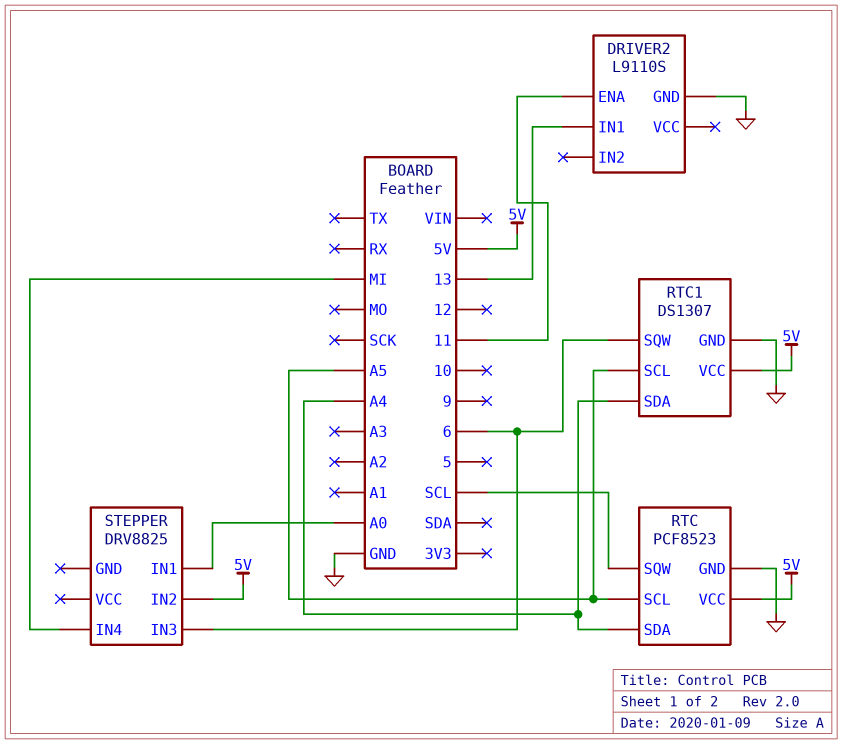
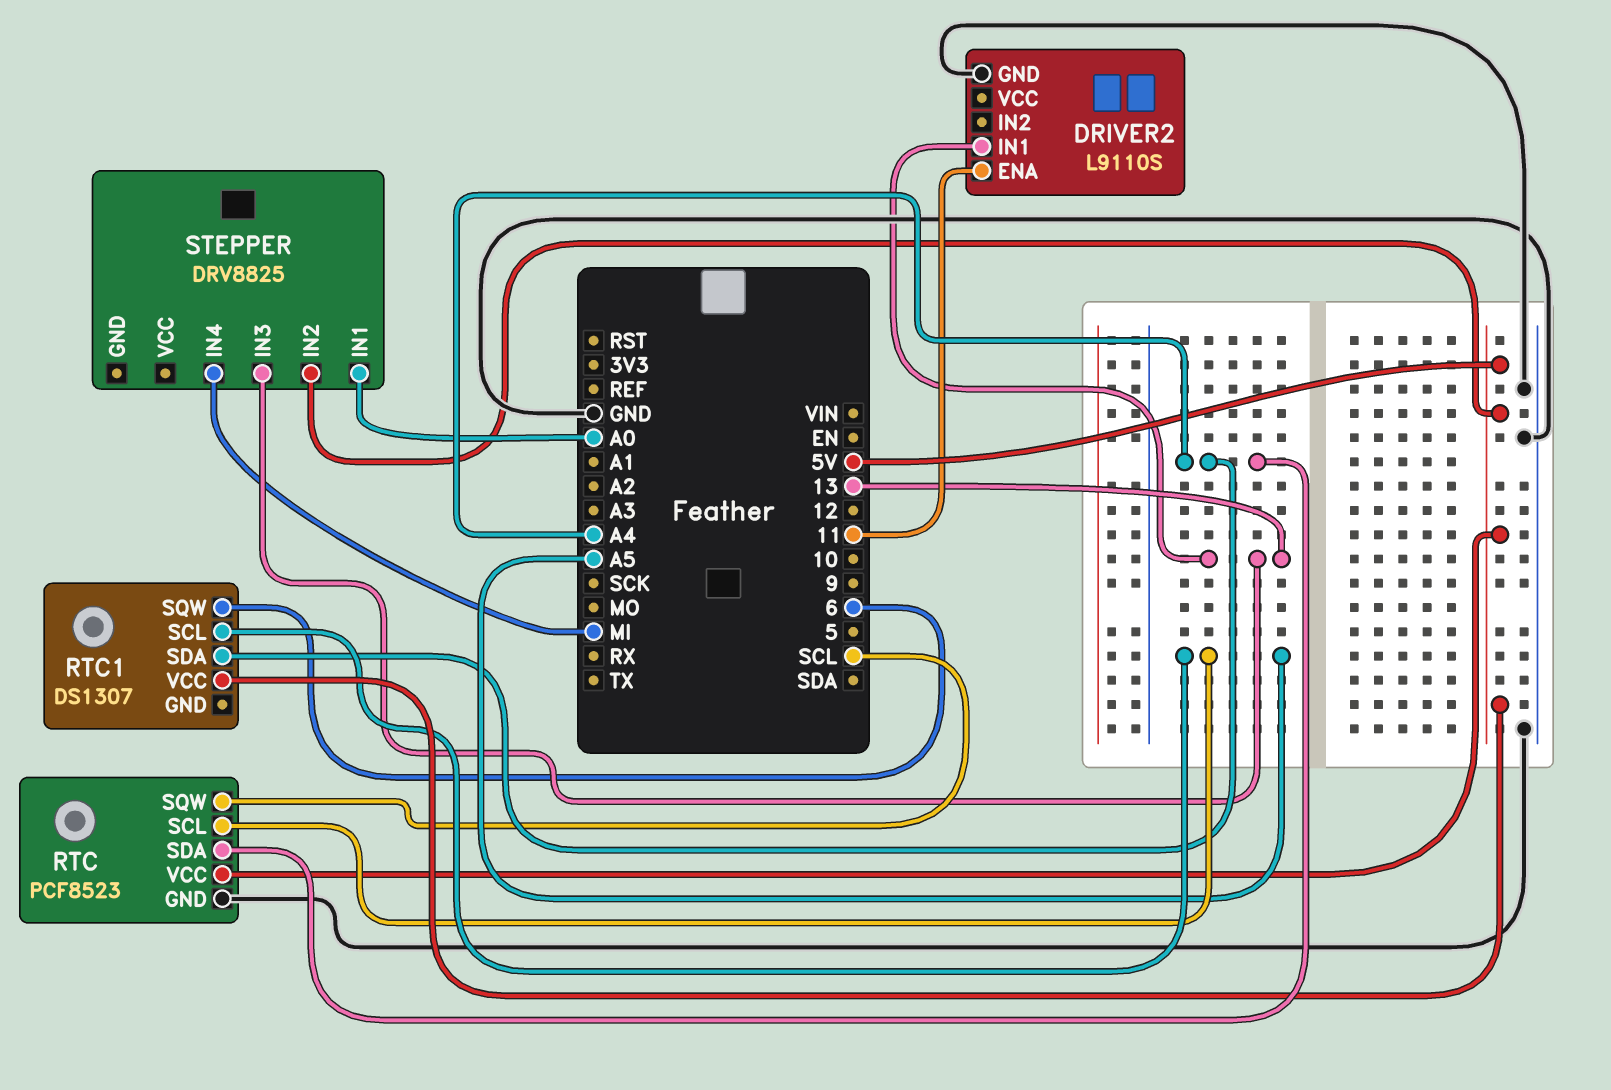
RTC1 pin GND: GND -> none
STEPPER pin IN3: 6 -> 13

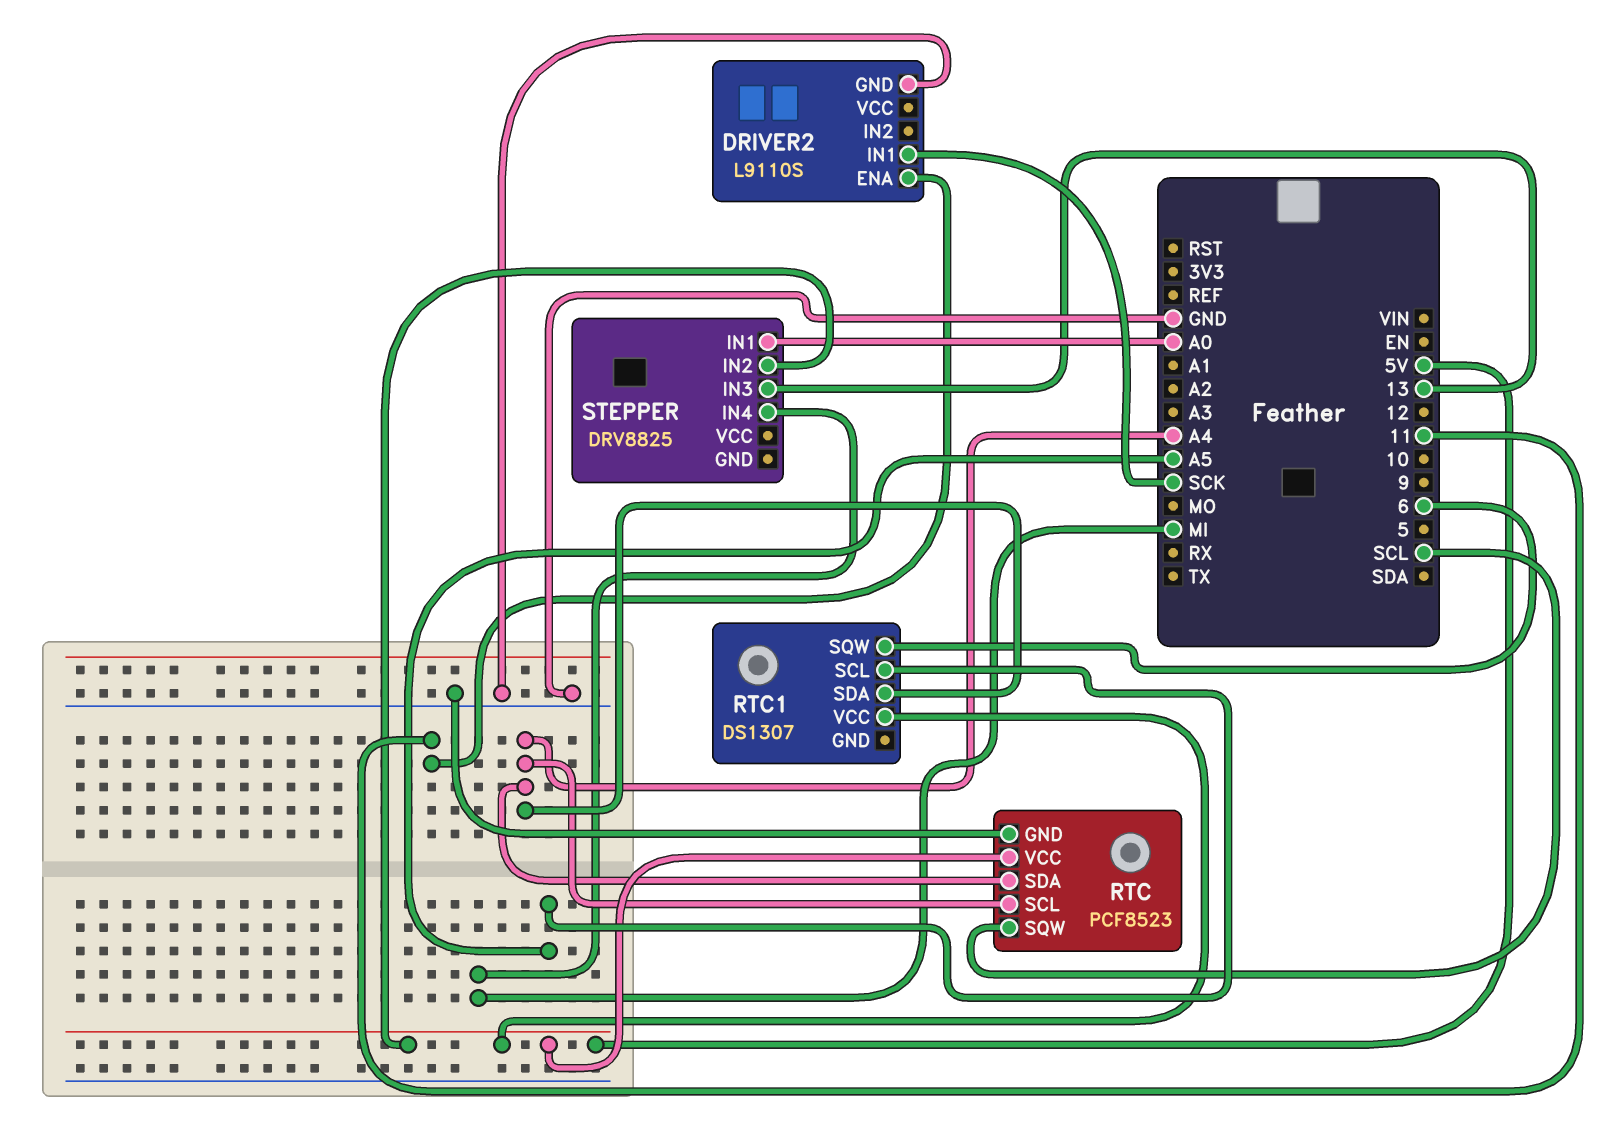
DRIVER2 pin IN1: 13 -> SCK
RTC pin SCL: A5 -> A4

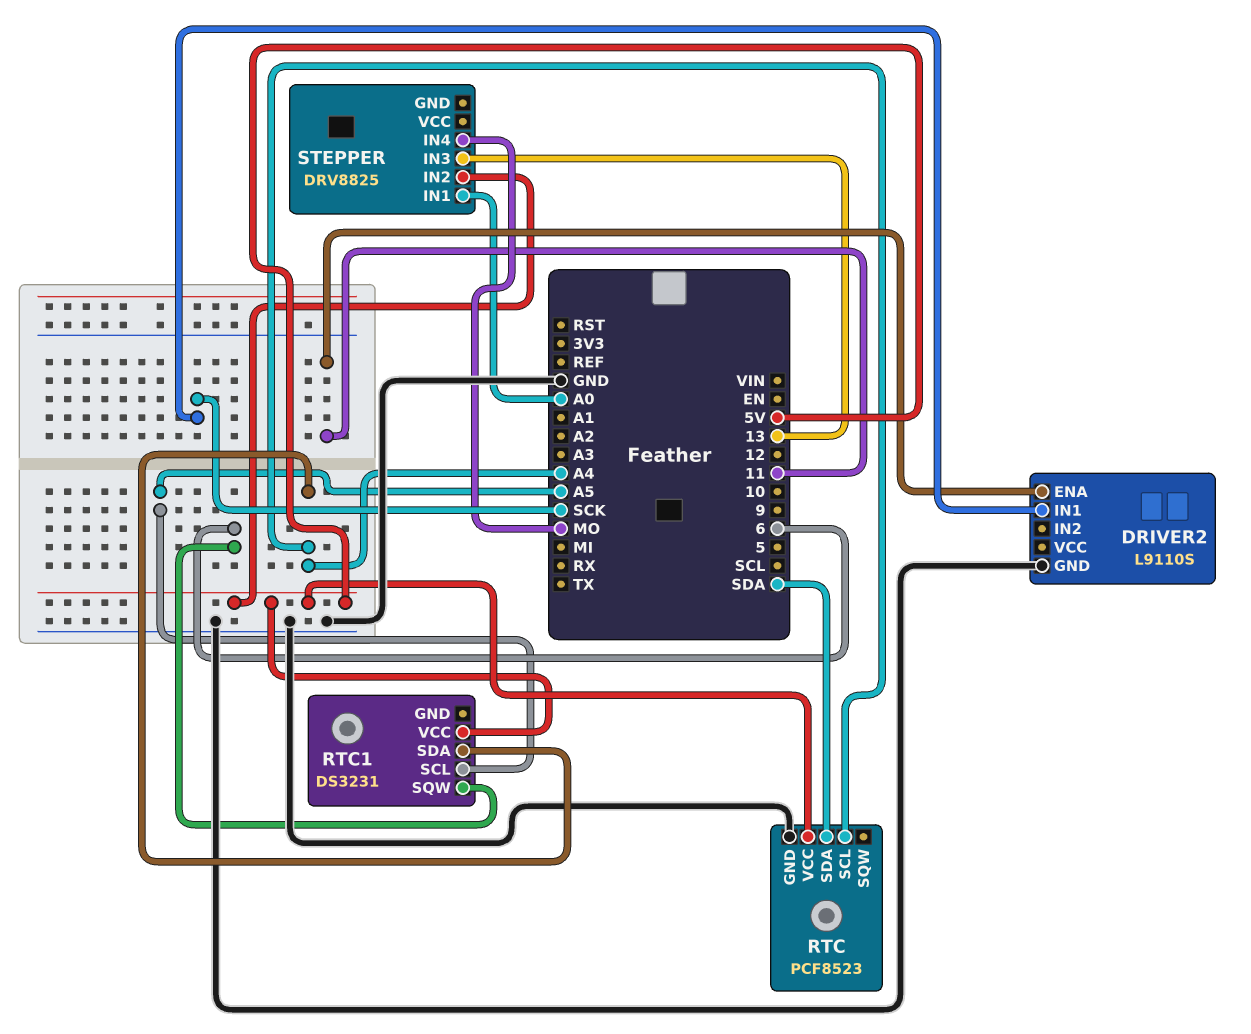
RTC pin SDA: A4 -> SDA
RTC pin SQW: SCL -> none
RTC1: DS1307 -> DS3231
STEPPER pin IN4: MI -> MO

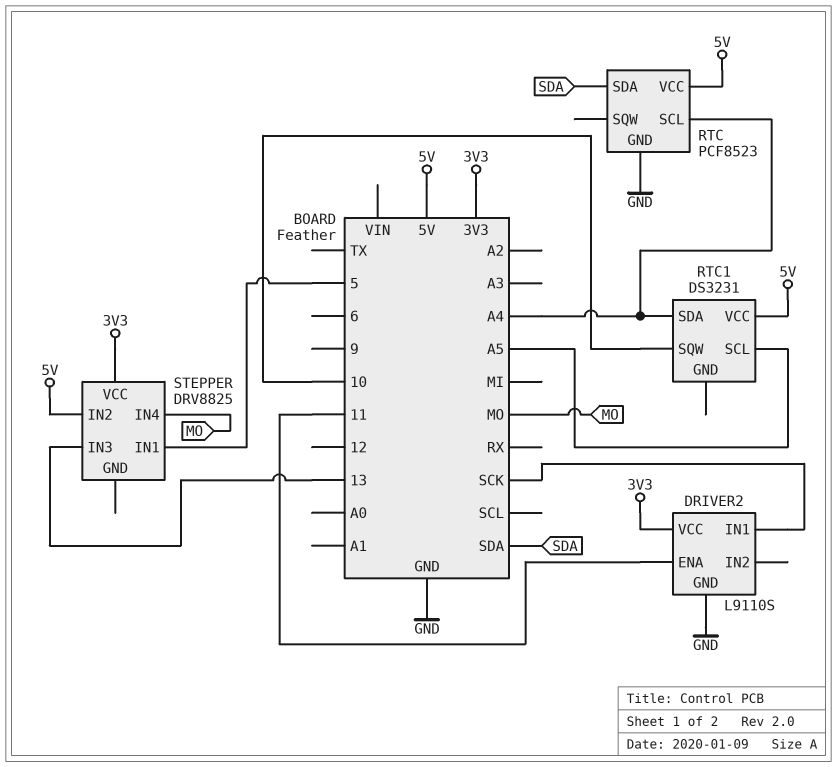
DRIVER2 pin VCC: none -> 3V3
RTC1 pin SQW: 6 -> 10
STEPPER pin IN1: A0 -> 5
STEPPER pin VCC: none -> 3V3

